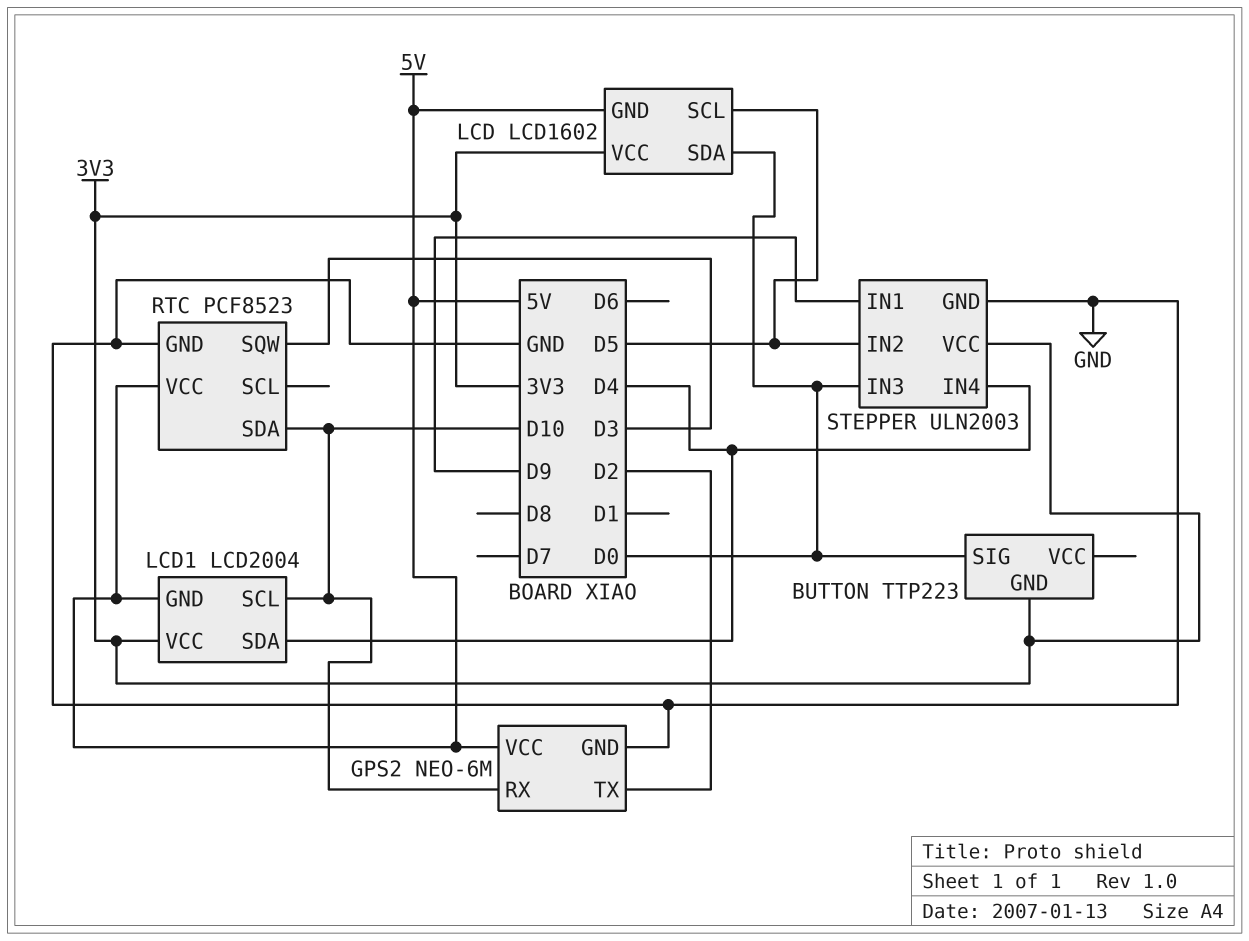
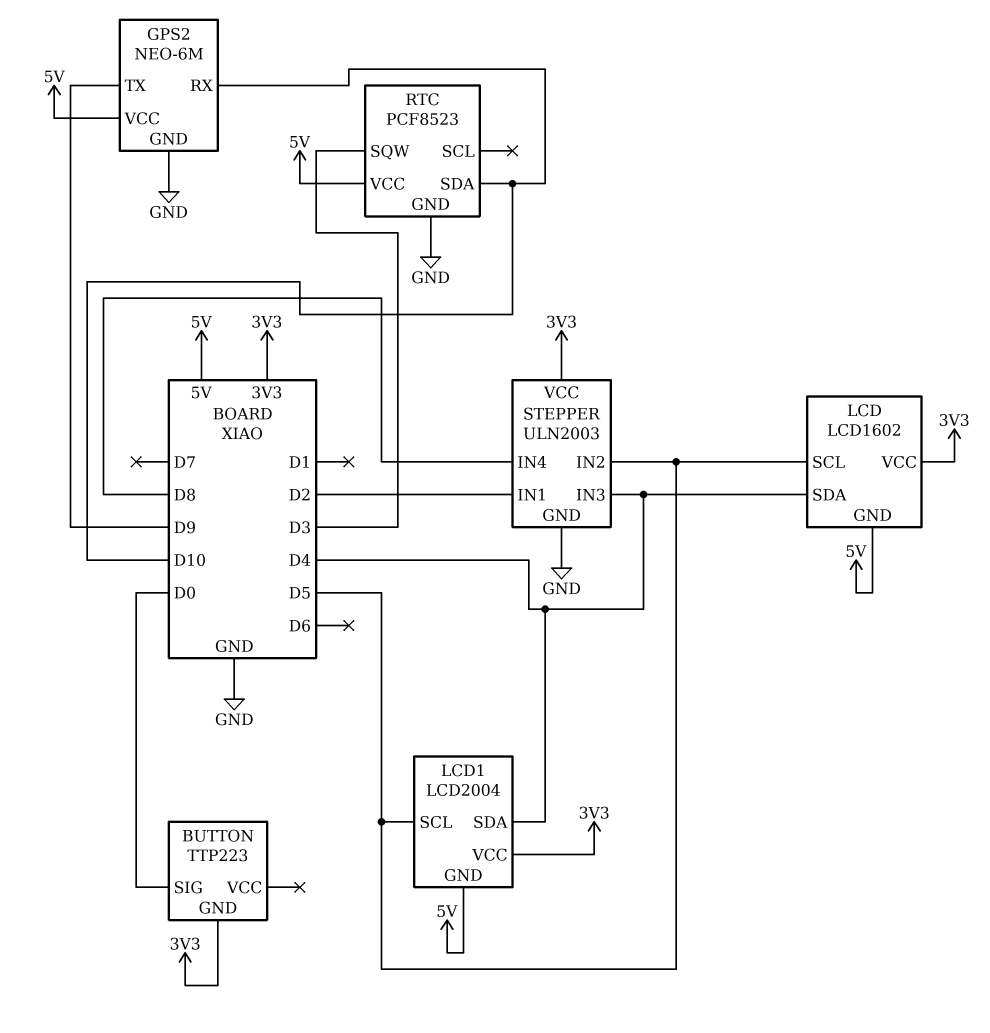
GPS2 pin TX: D2 -> D9
LCD pin SDA: D0 -> D4
LCD1 pin SCL: D10 -> D5
STEPPER pin IN1: D9 -> D2
STEPPER pin IN3: D0 -> D4
STEPPER pin IN4: D4 -> D8

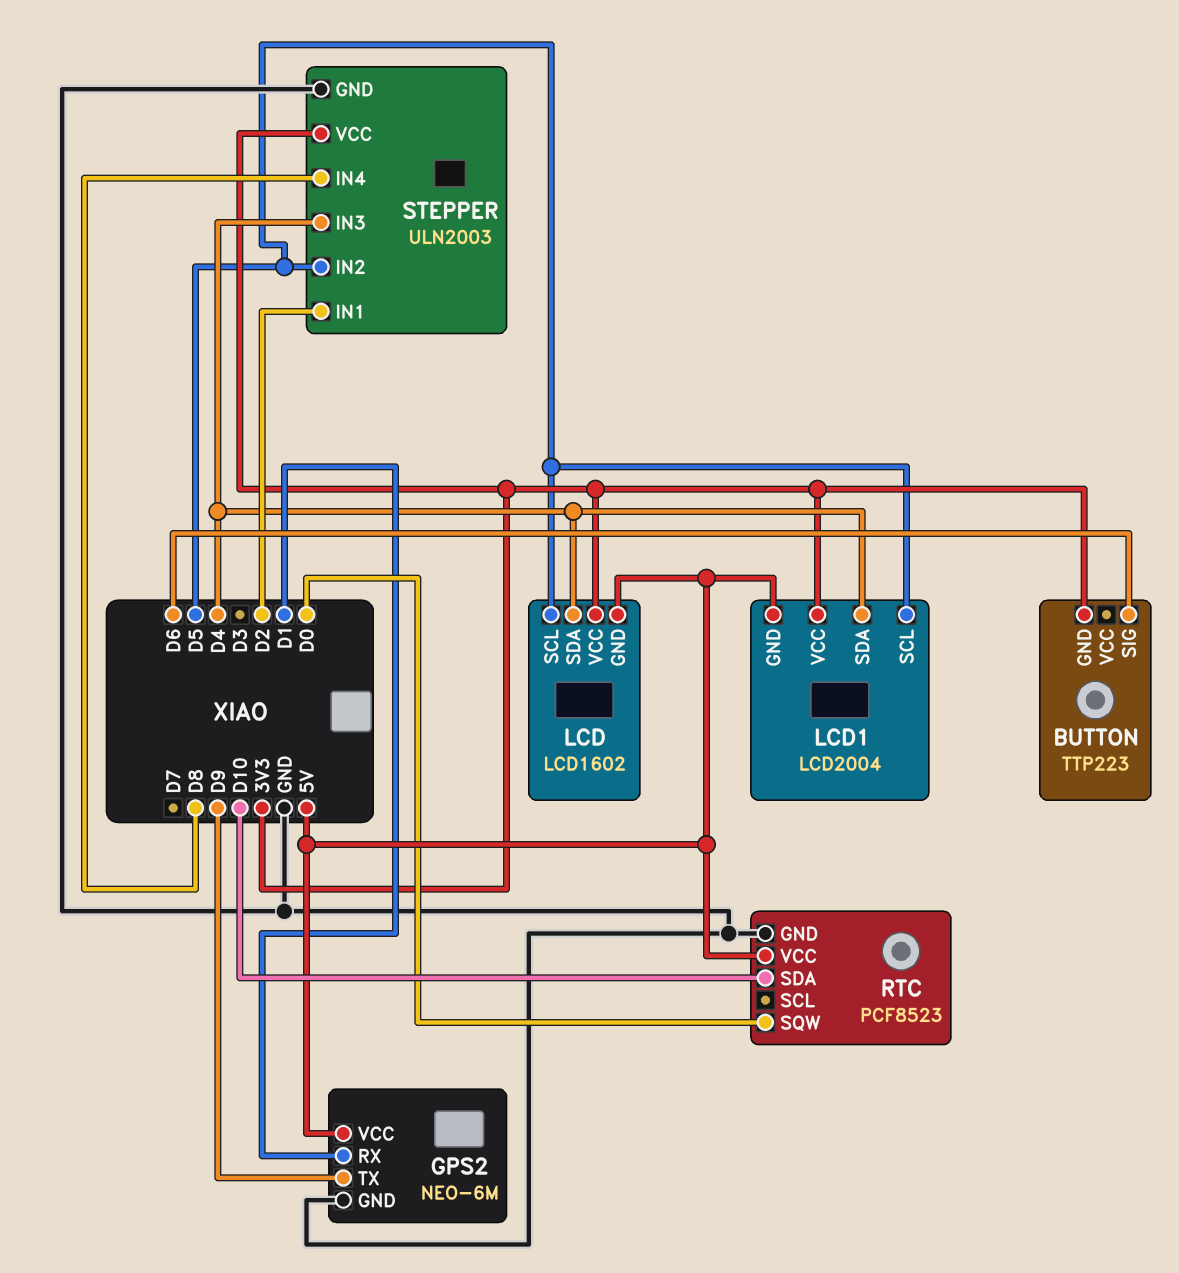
BUTTON pin SIG: D0 -> D6
GPS2 pin RX: D10 -> D1
RTC pin SQW: D3 -> D0

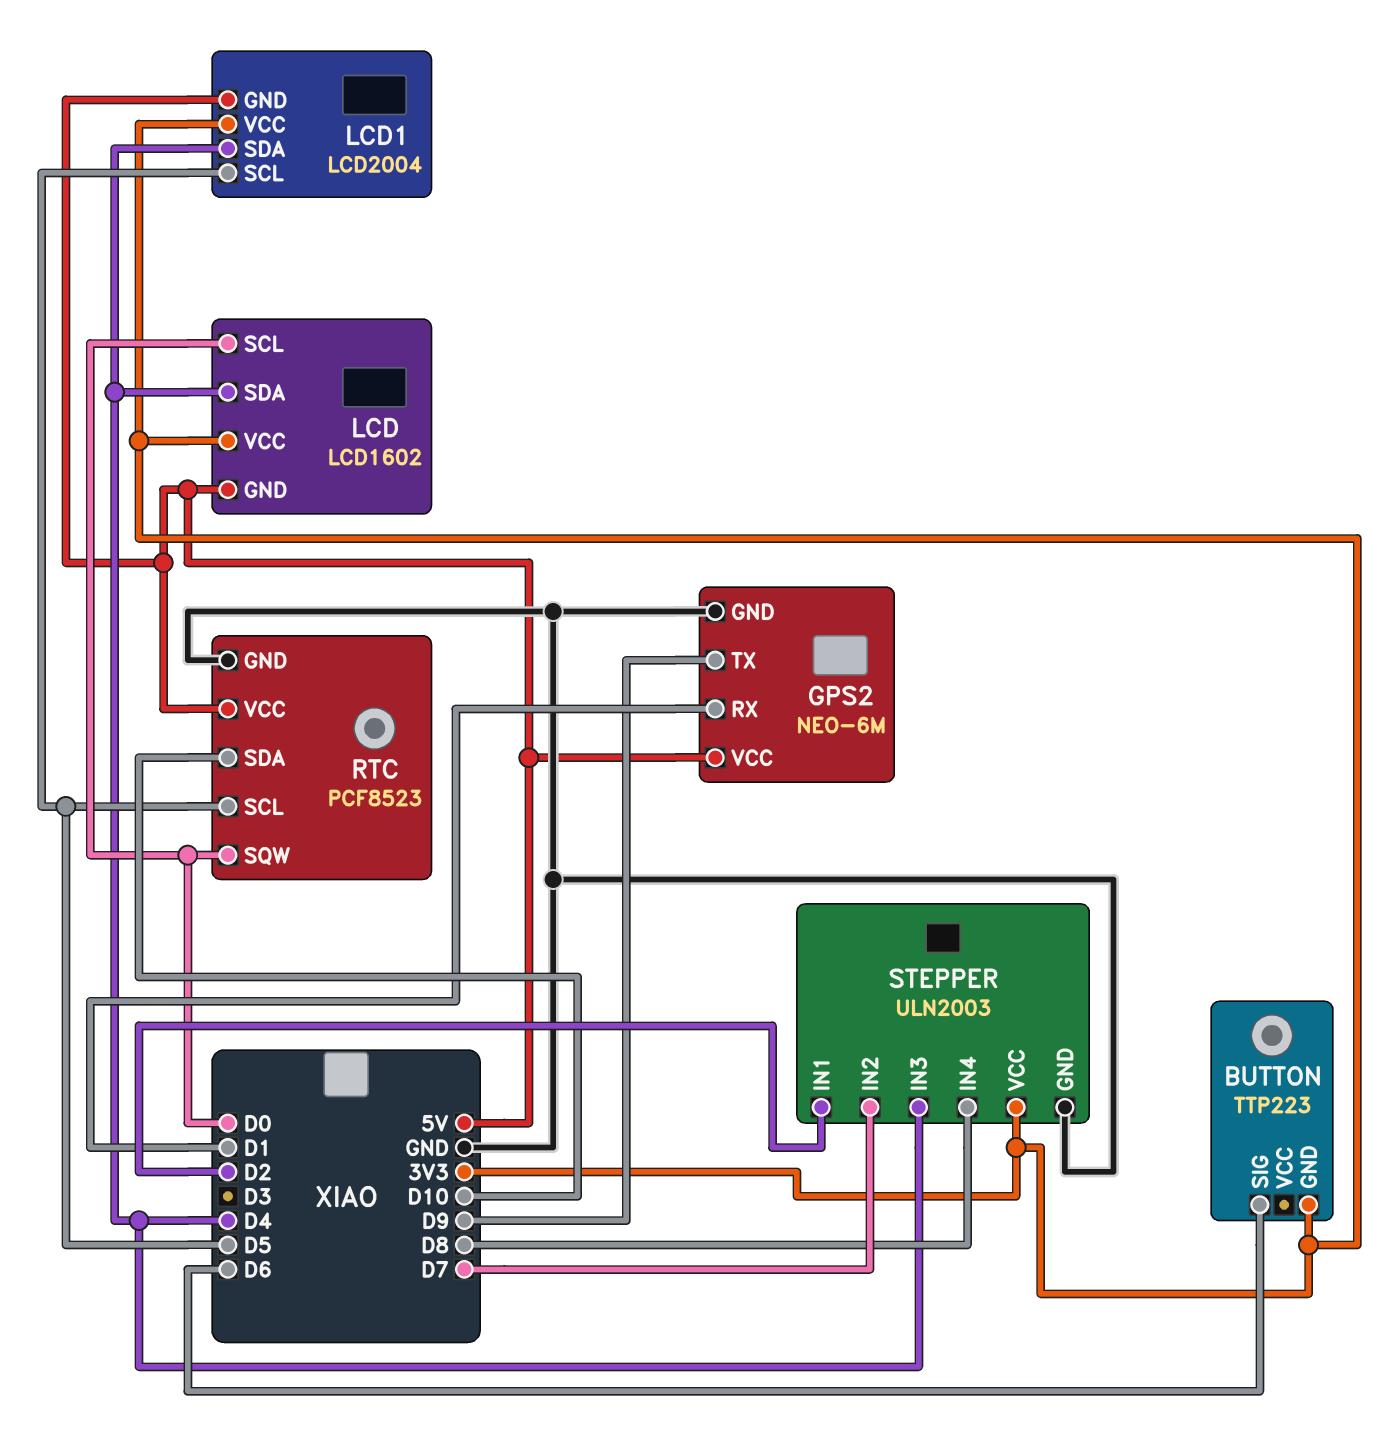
LCD pin SCL: D5 -> D0
RTC pin SCL: none -> D5
STEPPER pin IN2: D5 -> D7

